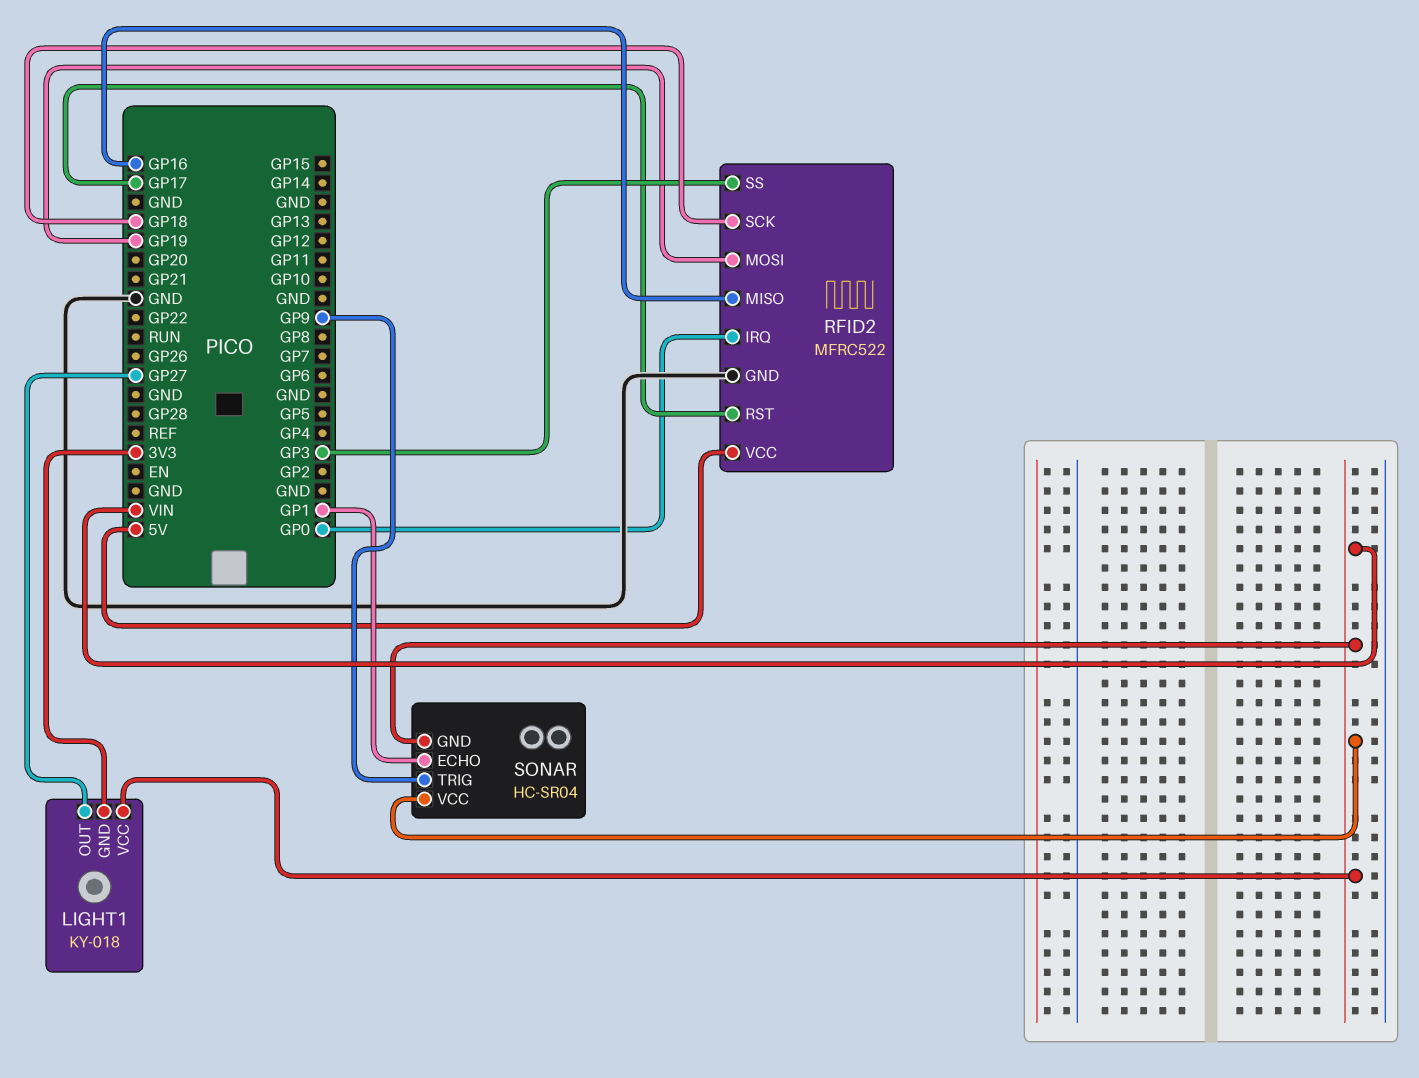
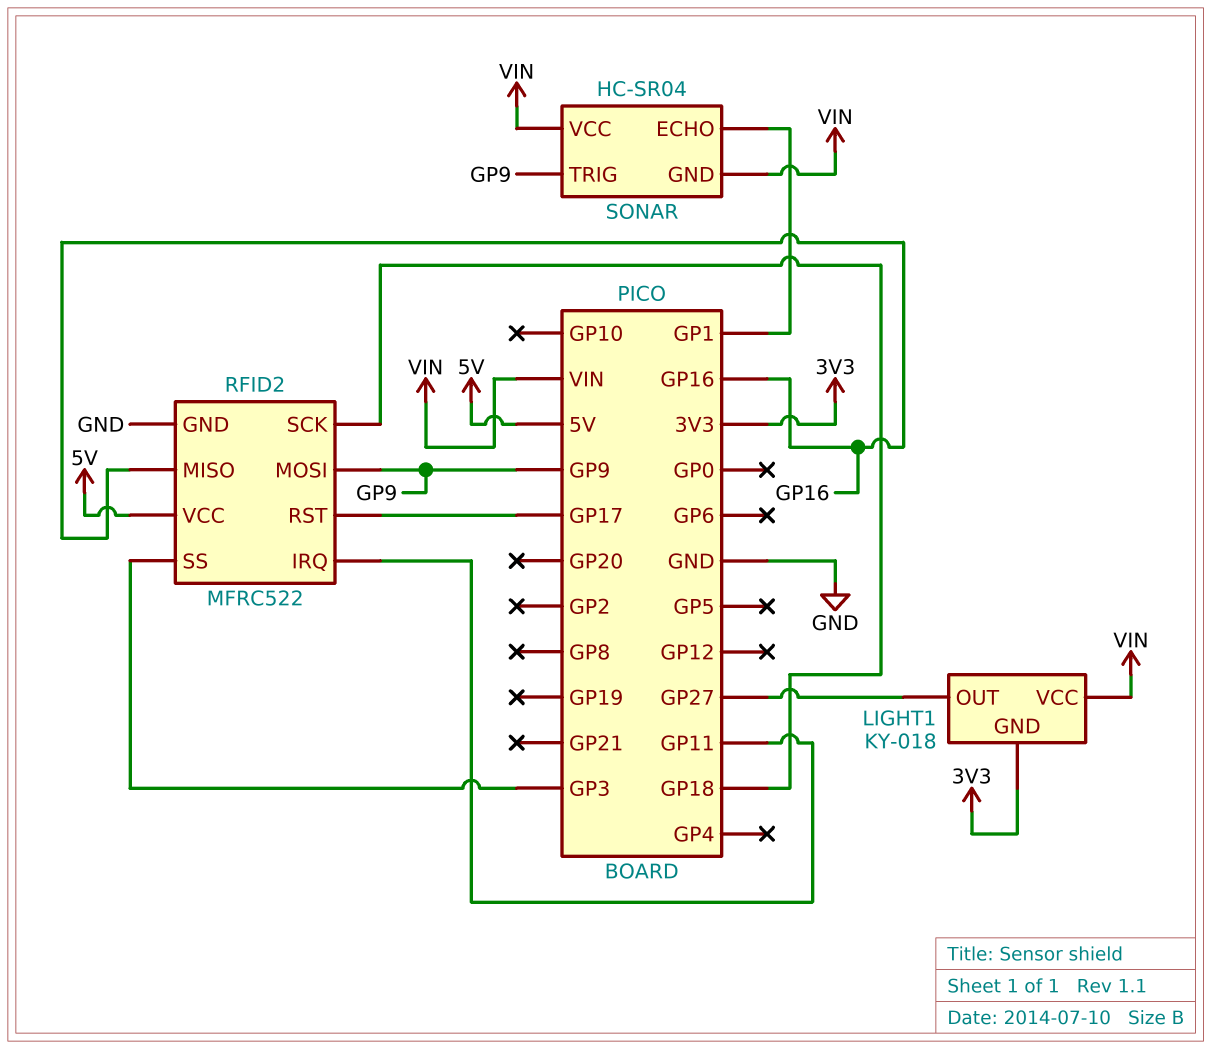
RFID2 pin IRQ: GP0 -> GP11
RFID2 pin MOSI: GP19 -> GP9

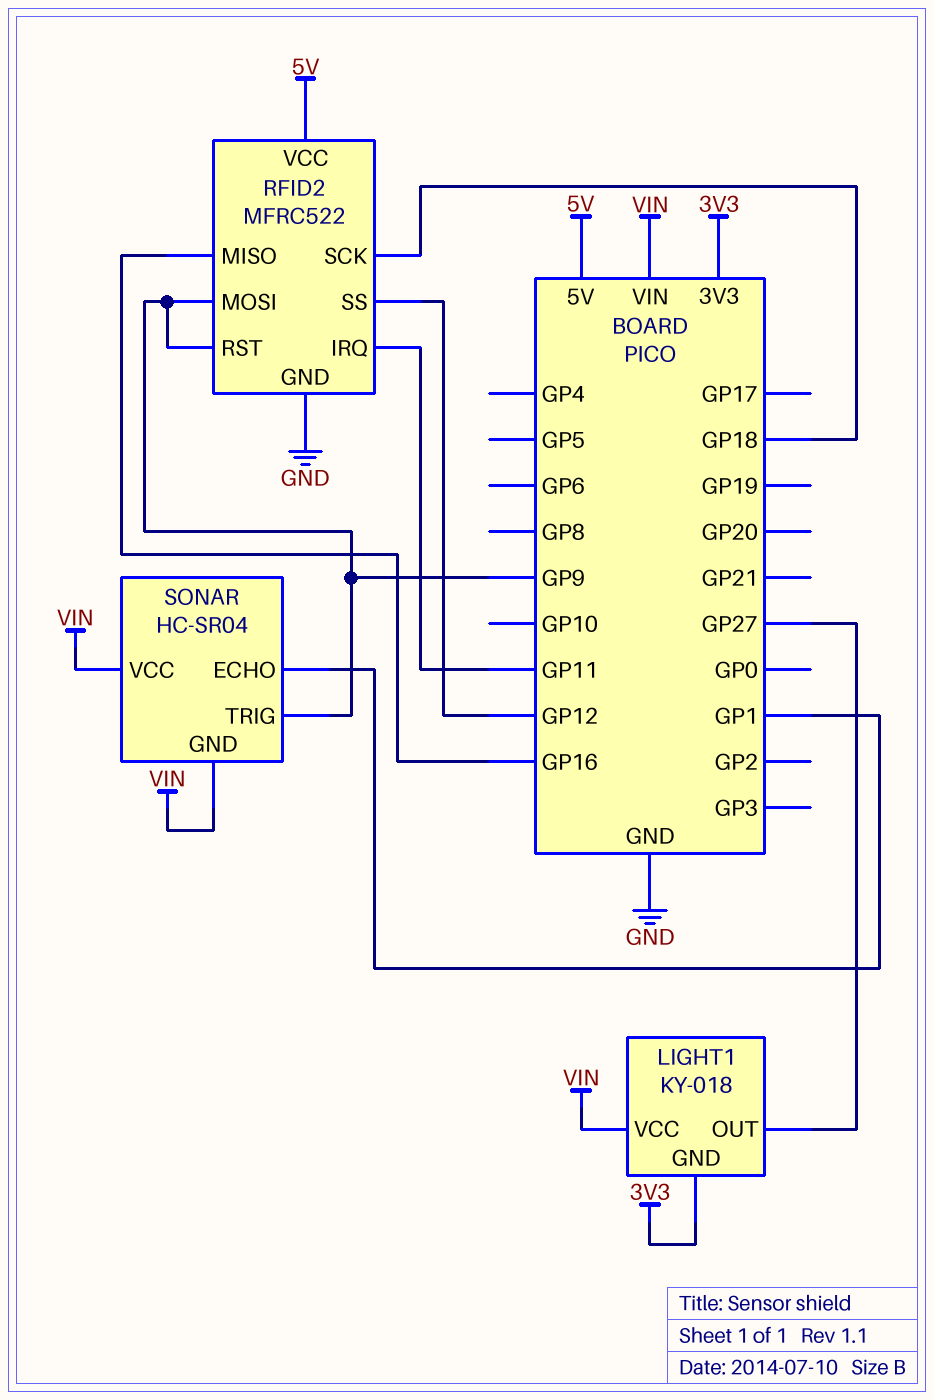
RFID2 pin RST: GP17 -> GP9
RFID2 pin SS: GP3 -> GP12

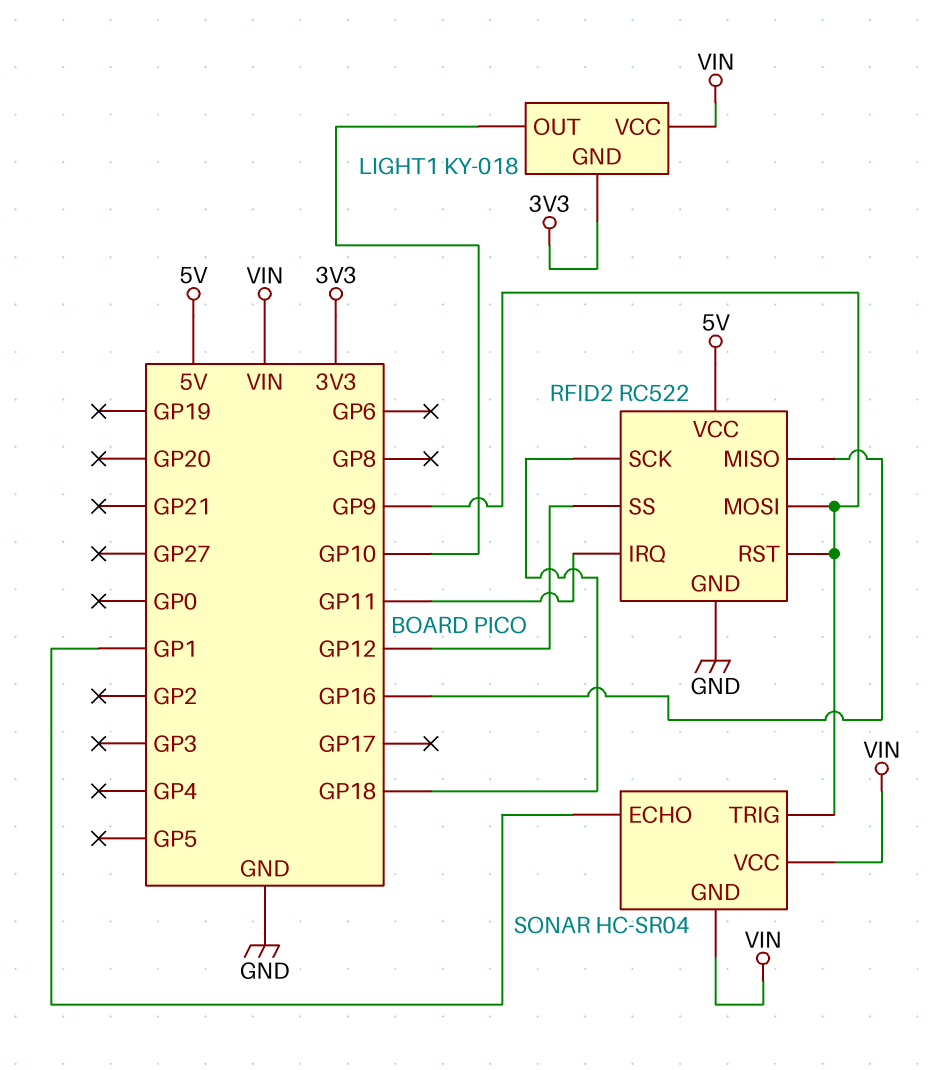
LIGHT1 pin OUT: GP27 -> GP10
RFID2: MFRC522 -> RC522

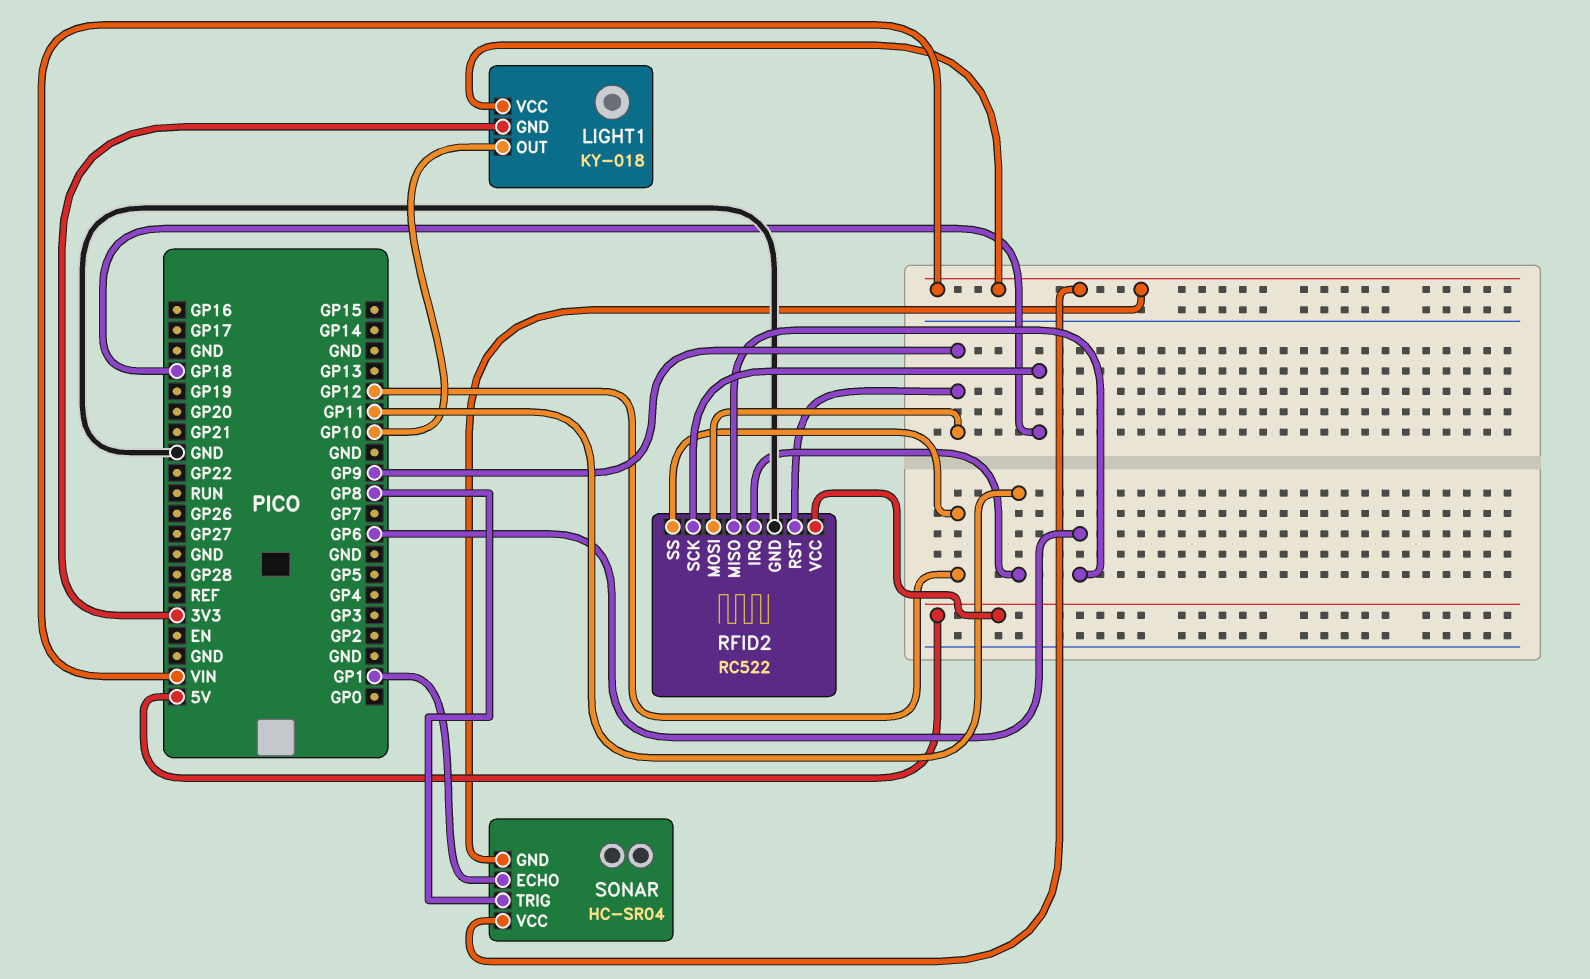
RFID2 pin MISO: GP16 -> GP6
SONAR pin TRIG: GP9 -> GP8

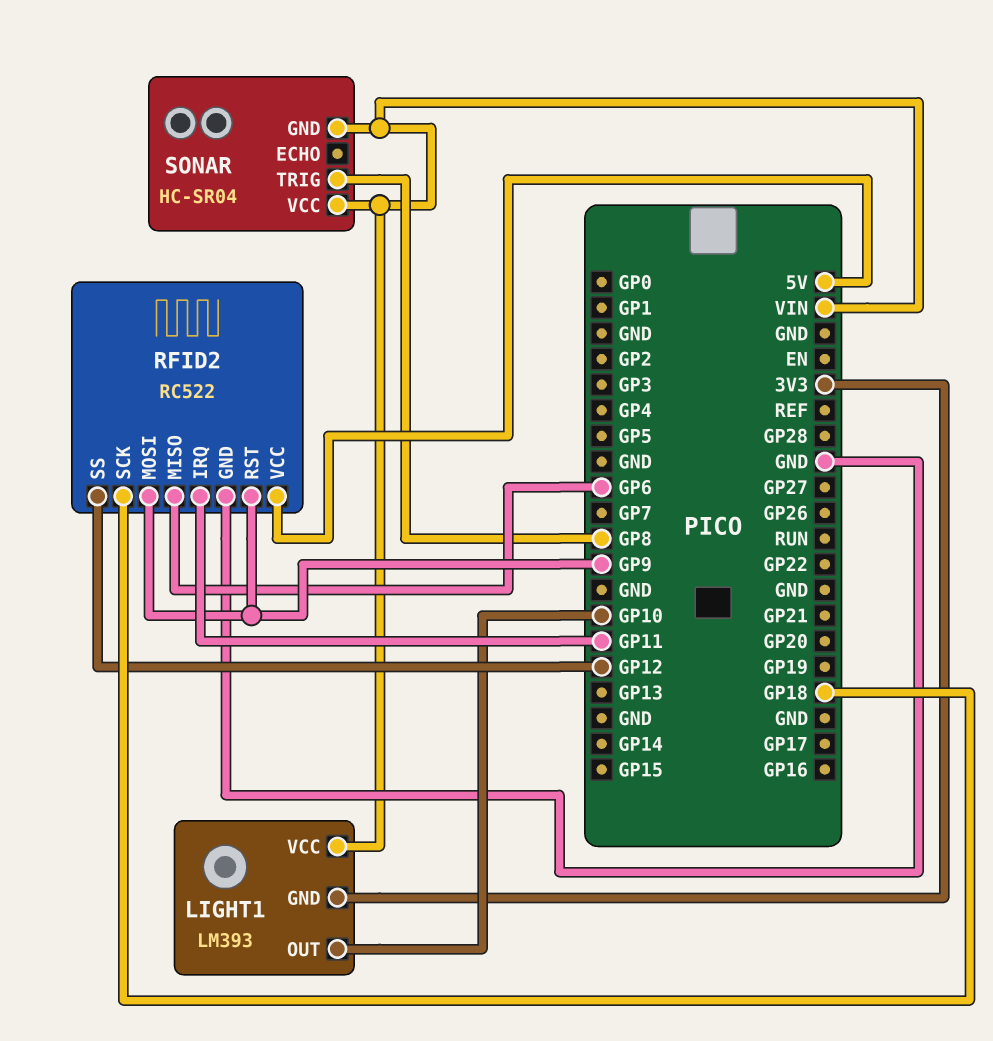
LIGHT1: KY-018 -> LM393
SONAR pin ECHO: GP1 -> none

